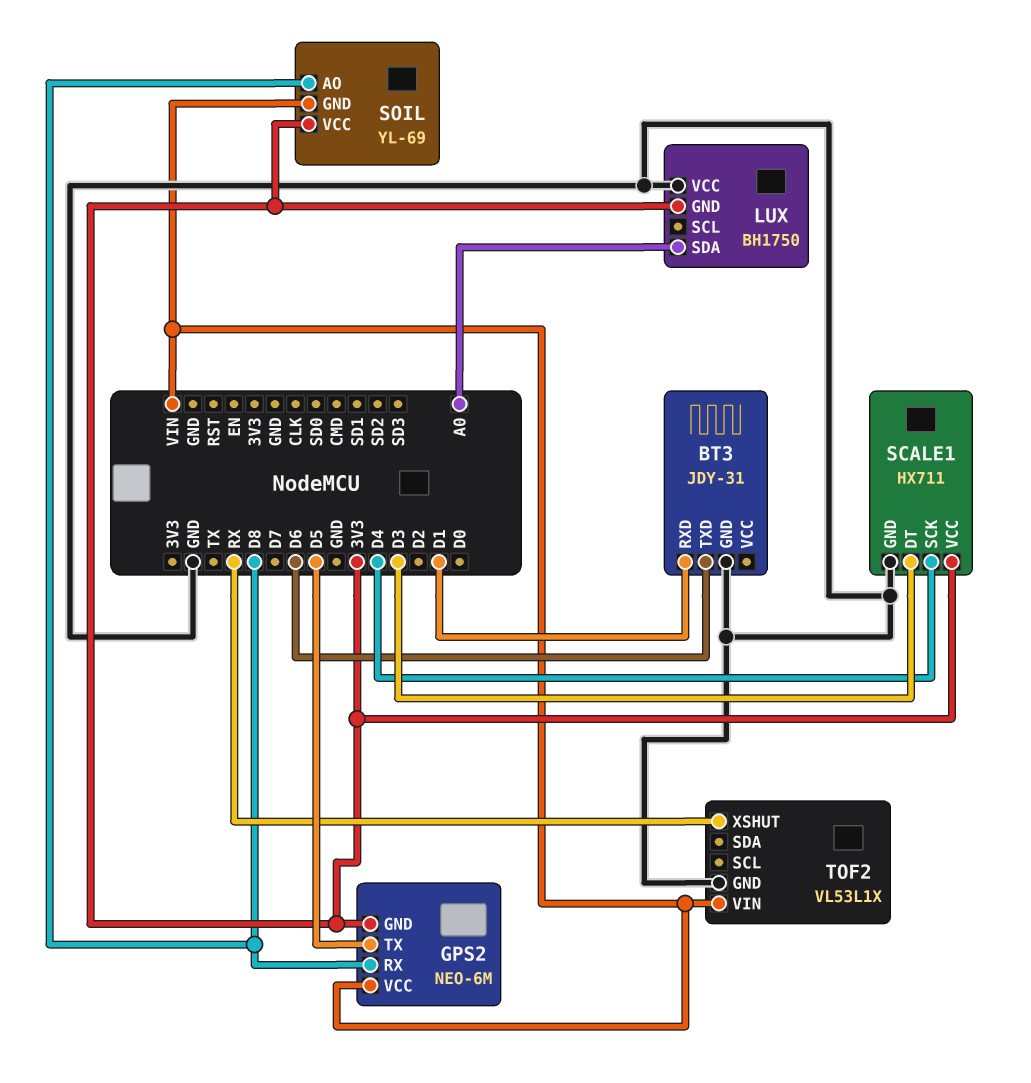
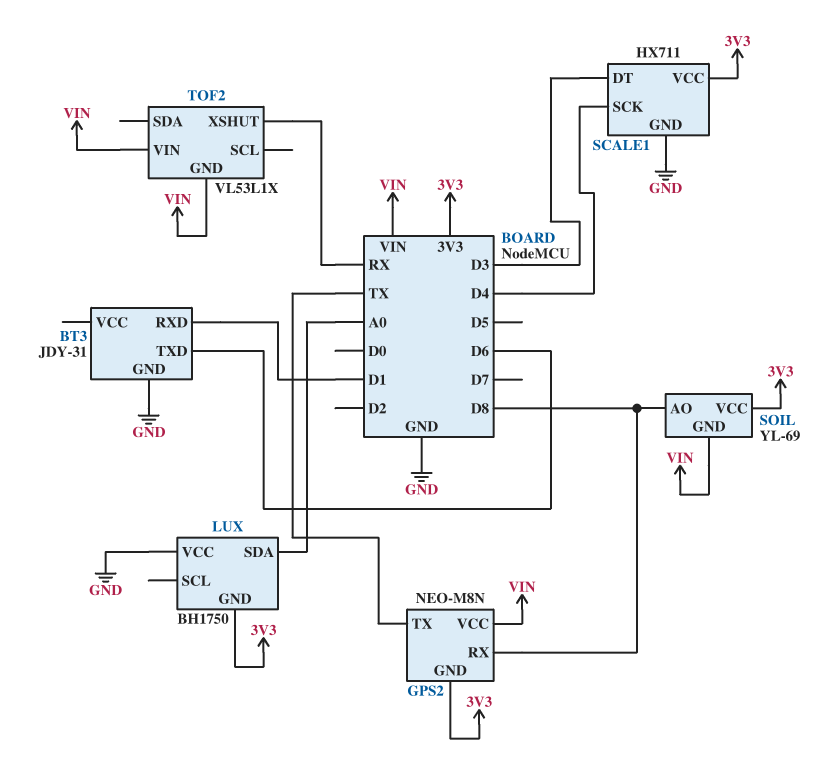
GPS2: NEO-6M -> NEO-M8N
GPS2 pin TX: D5 -> TX
TOF2 pin GND: GND -> VIN

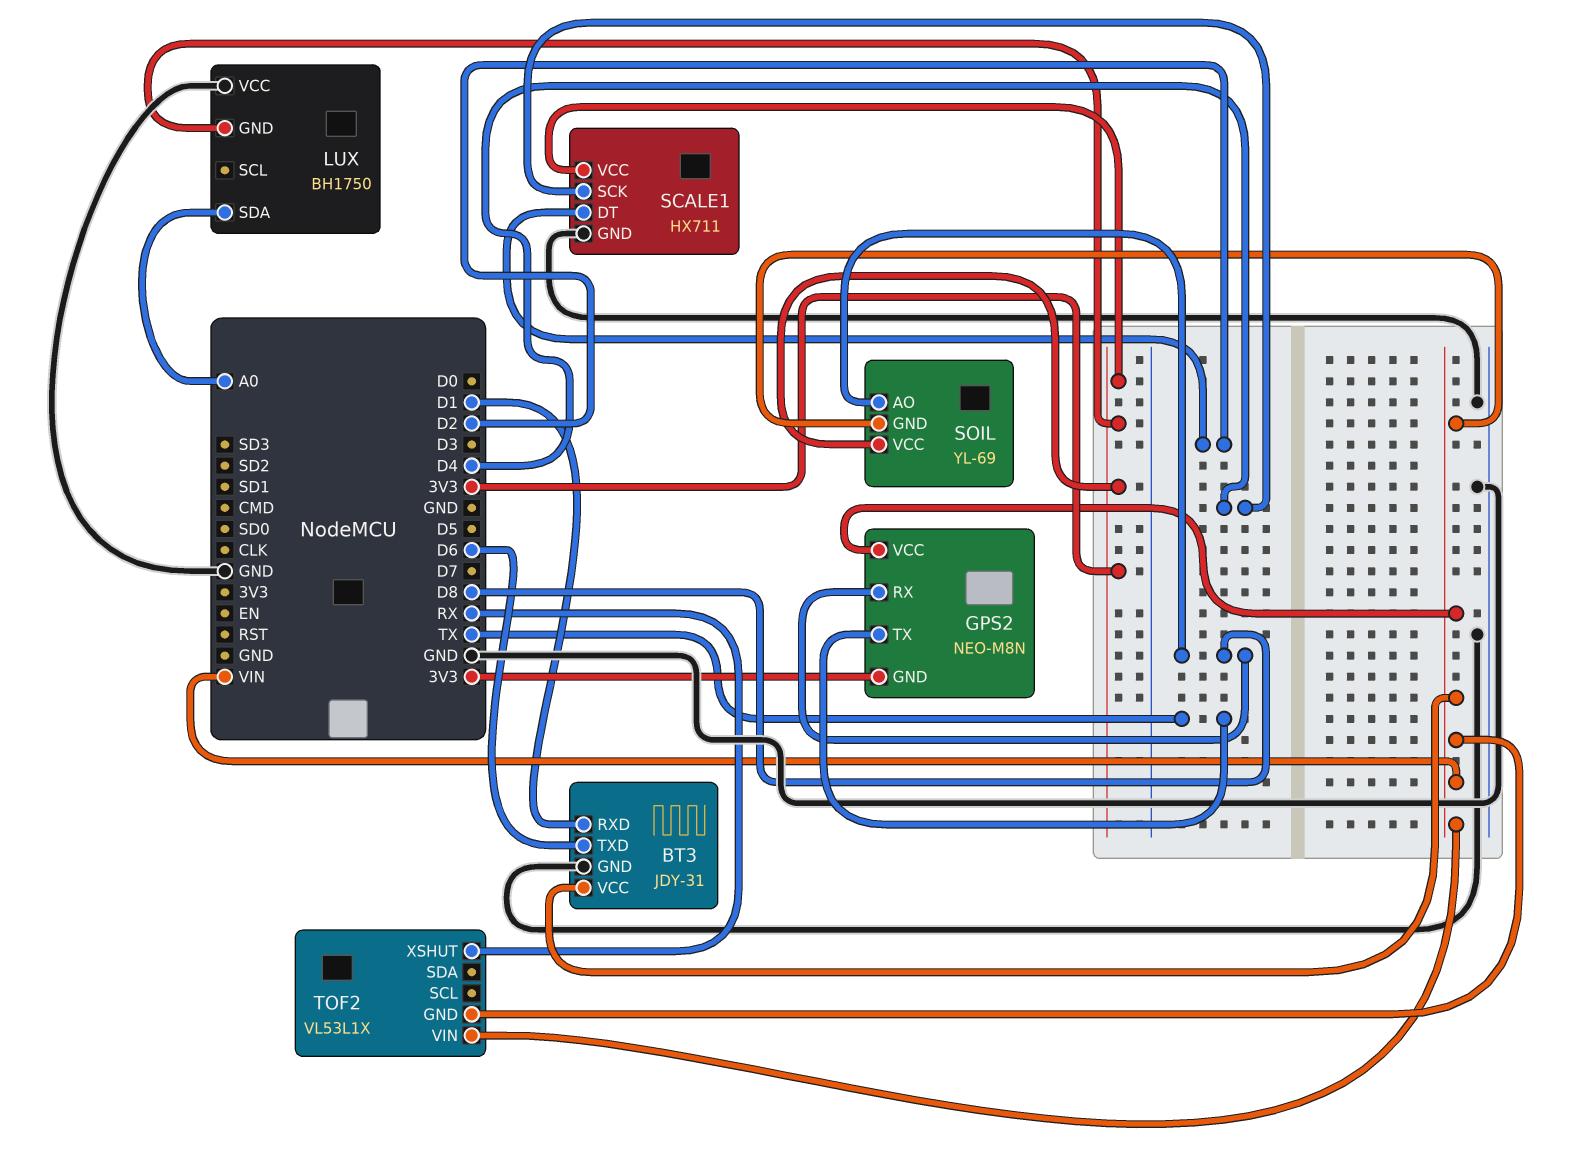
BT3 pin VCC: none -> VIN
SCALE1 pin DT: D3 -> D2

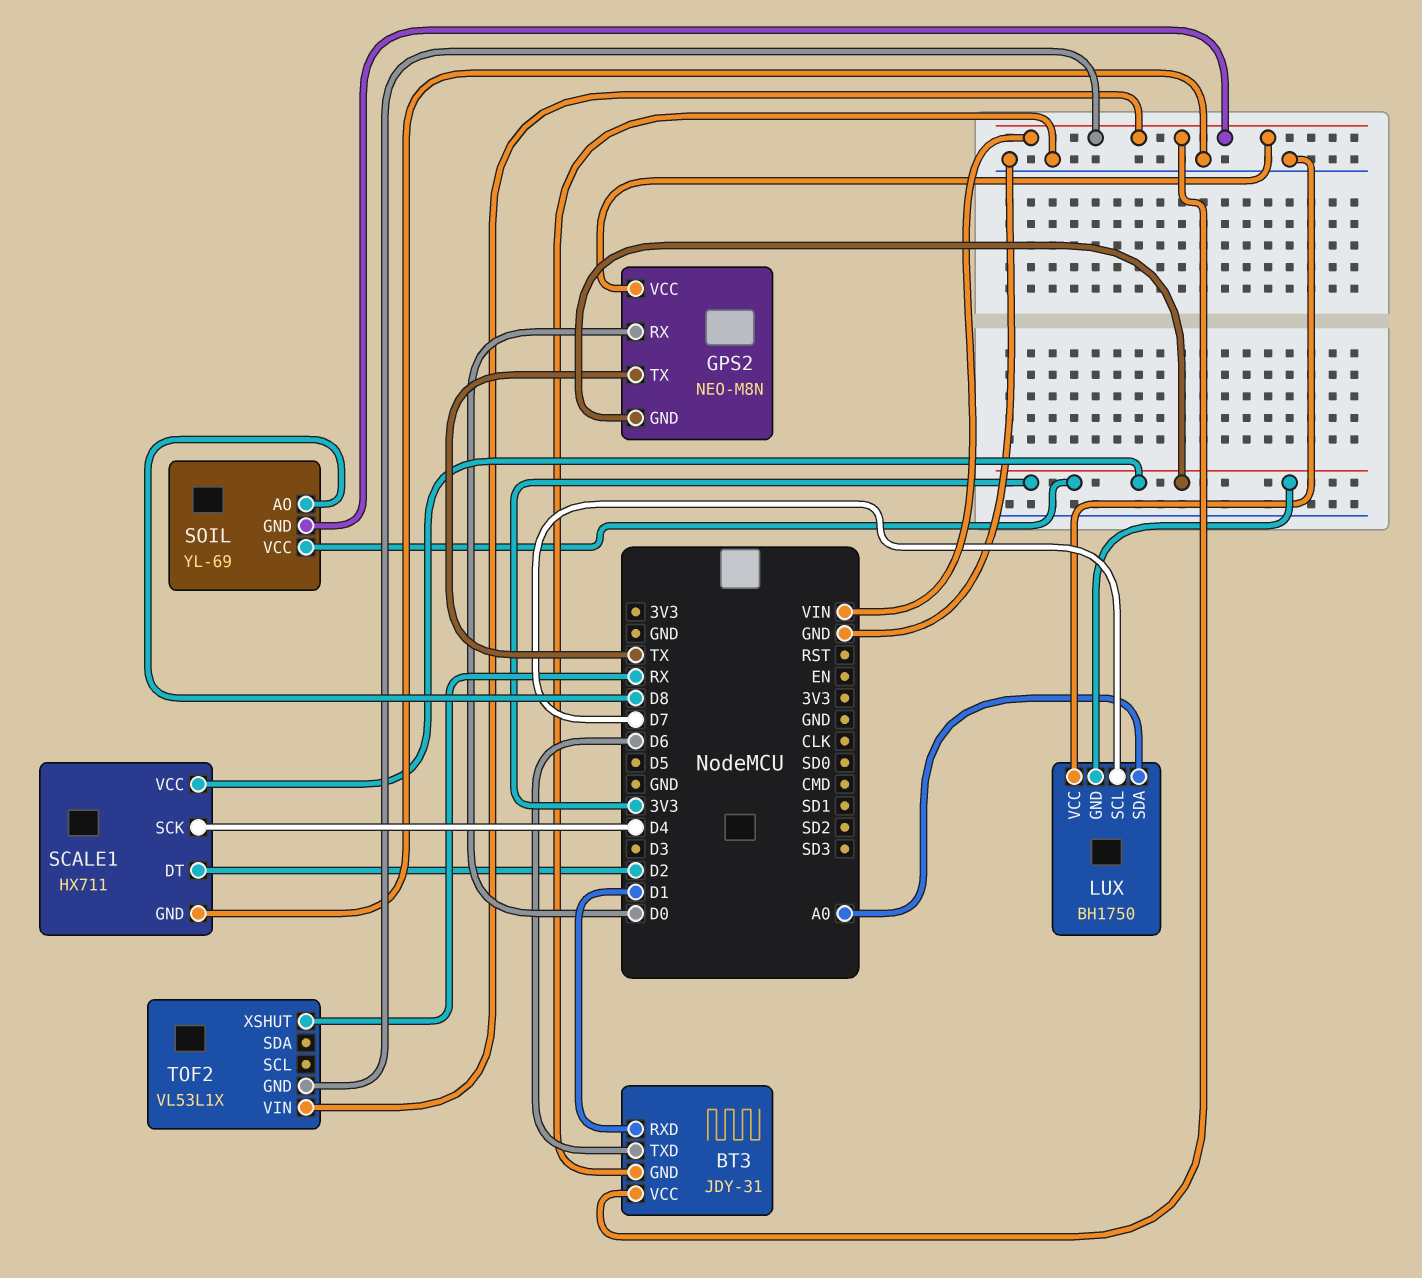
GPS2 pin RX: D8 -> D0
LUX pin SCL: none -> D7

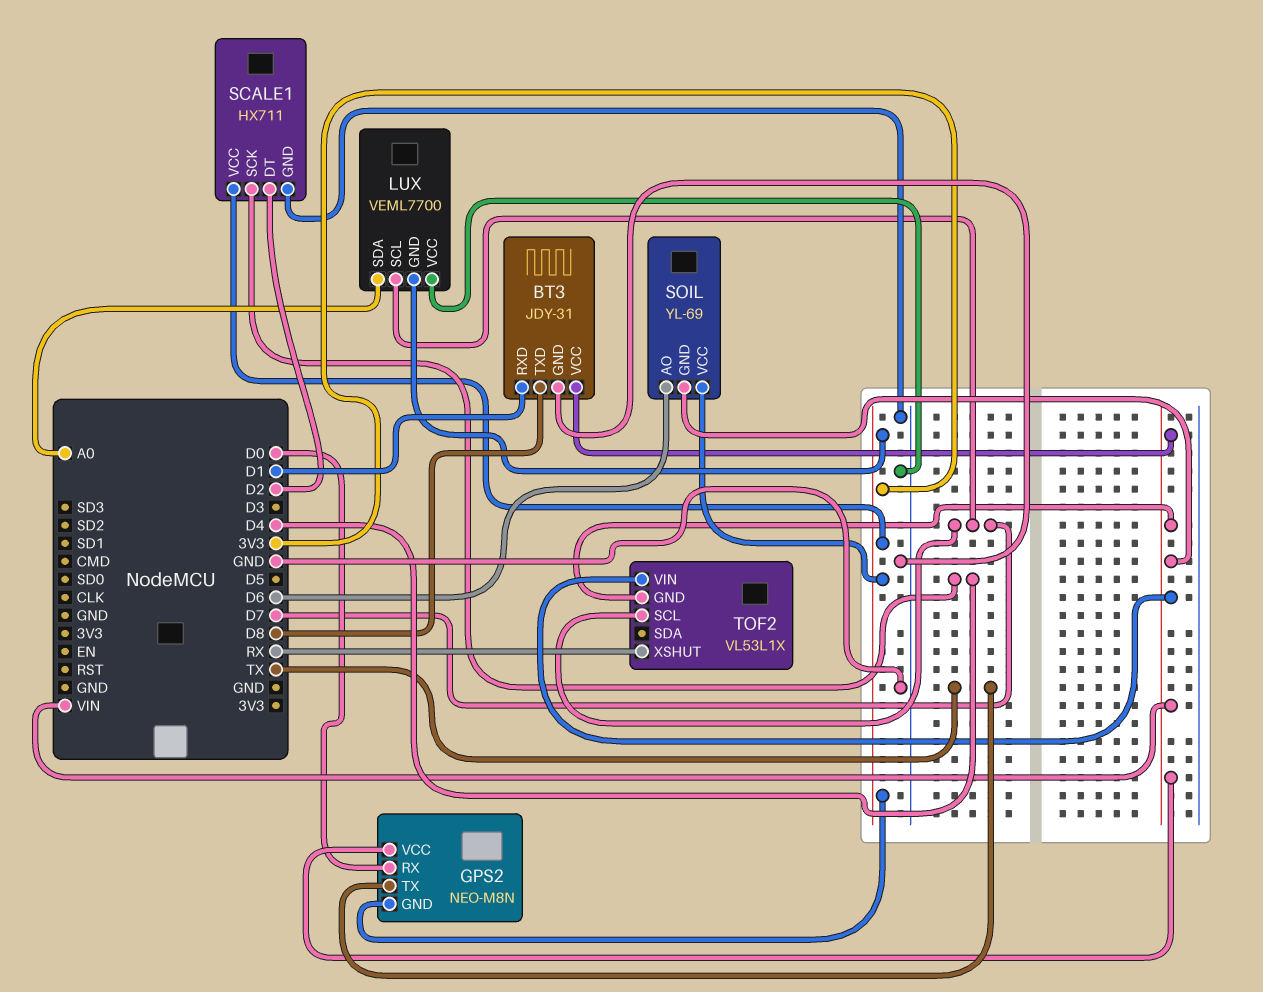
BT3 pin TXD: D6 -> D8
LUX: BH1750 -> VEML7700
SOIL pin AO: D8 -> D6
TOF2 pin SCL: none -> D7

